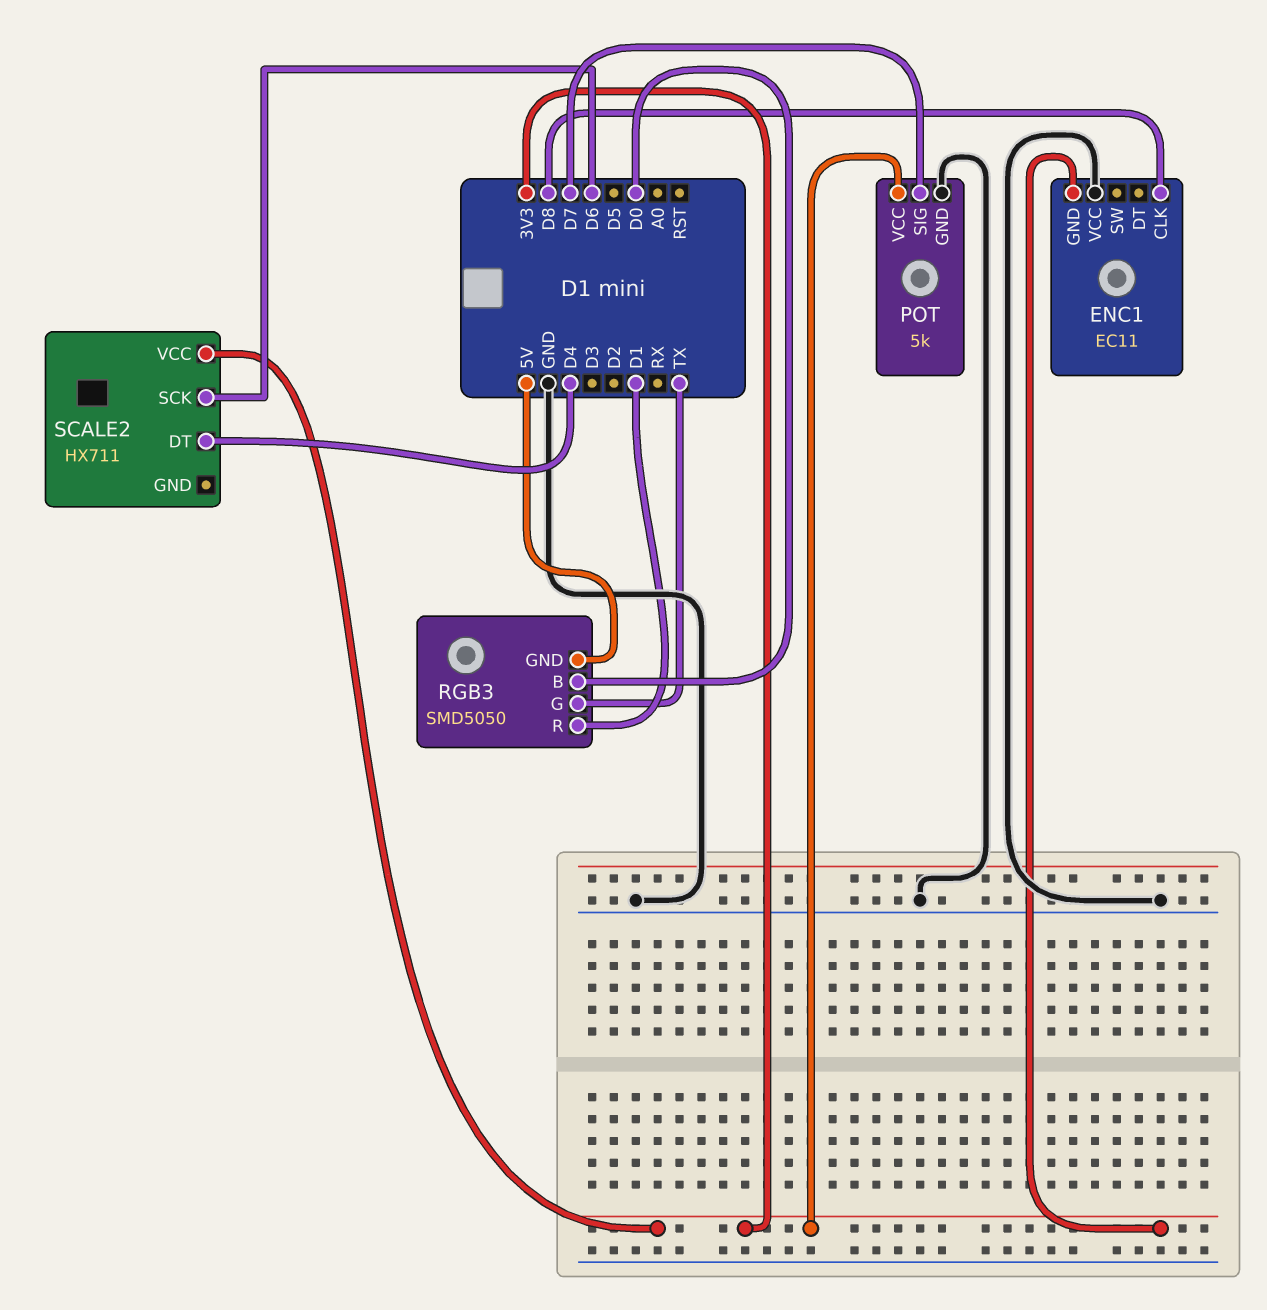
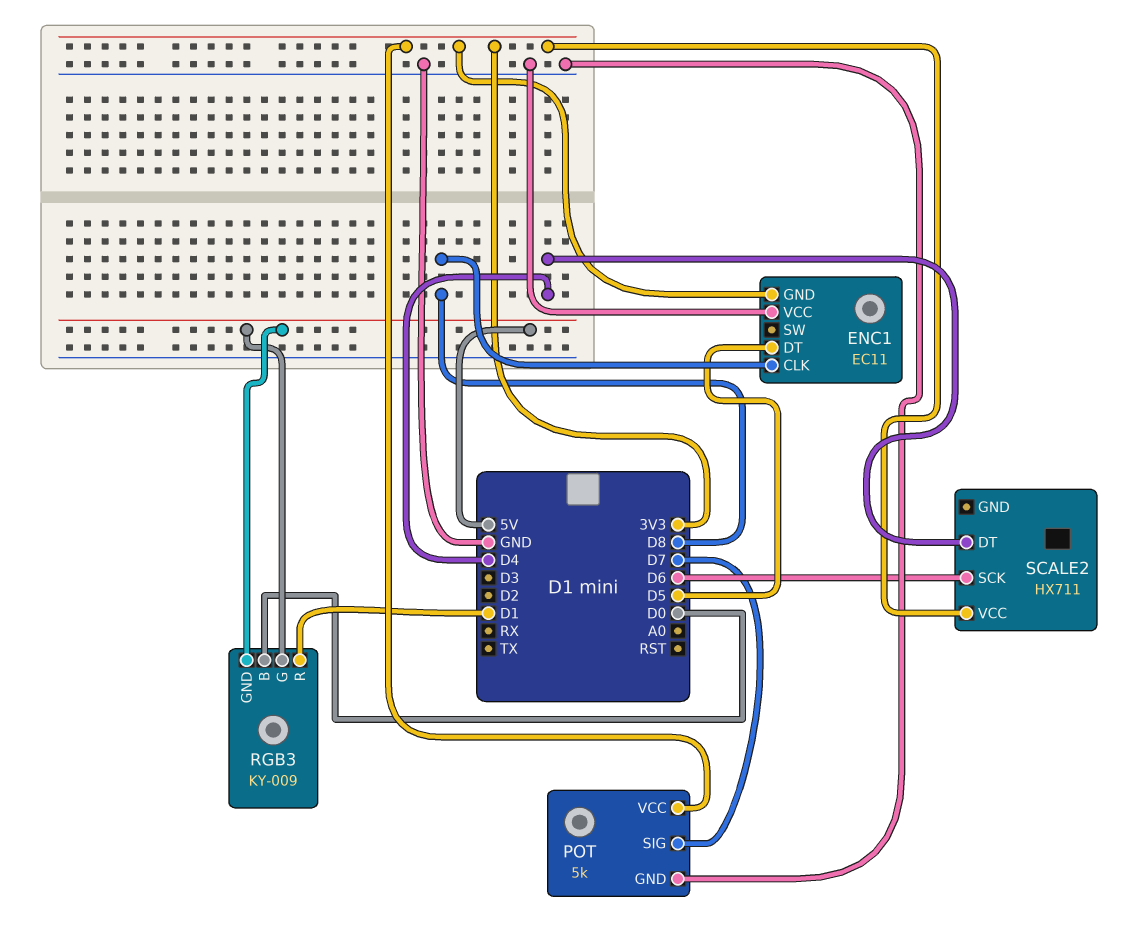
ENC1 pin DT: none -> D5
RGB3: SMD5050 -> KY-009
RGB3 pin G: TX -> 5V

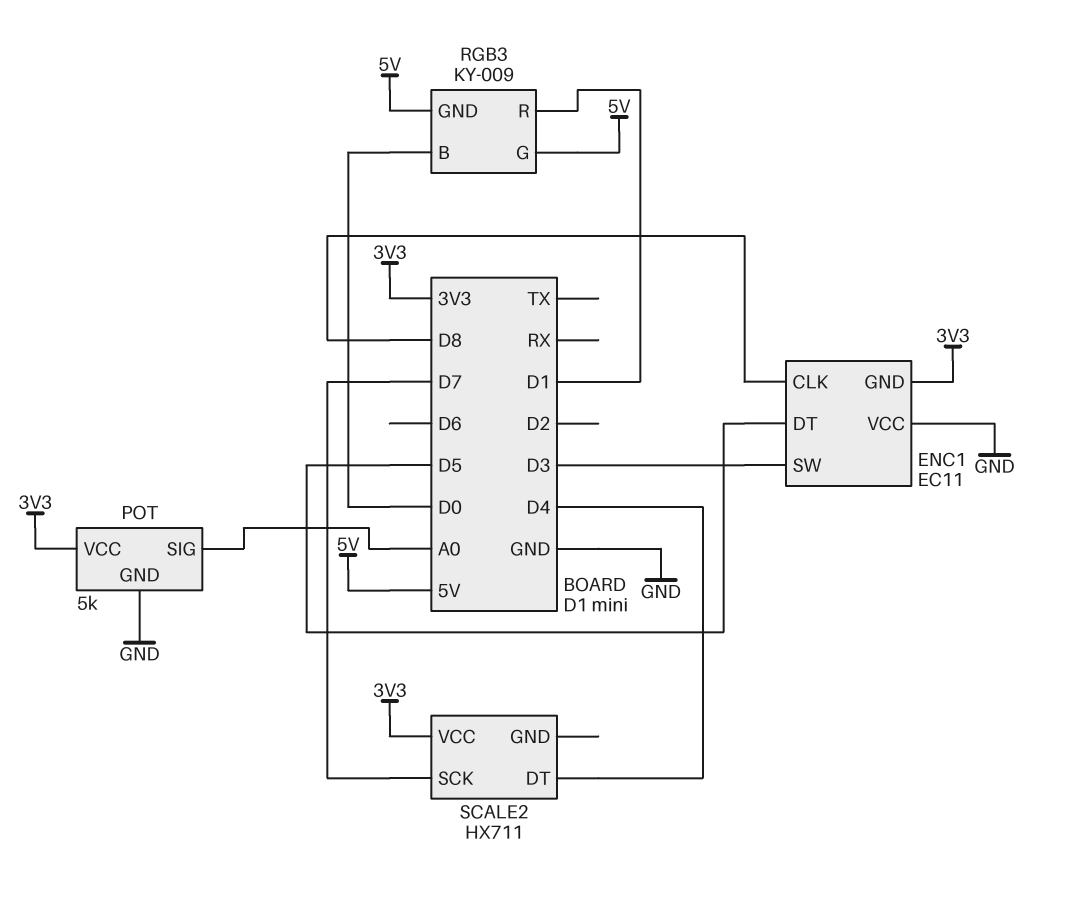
ENC1 pin SW: none -> D3
POT pin SIG: D7 -> A0
SCALE2 pin SCK: D6 -> D7

